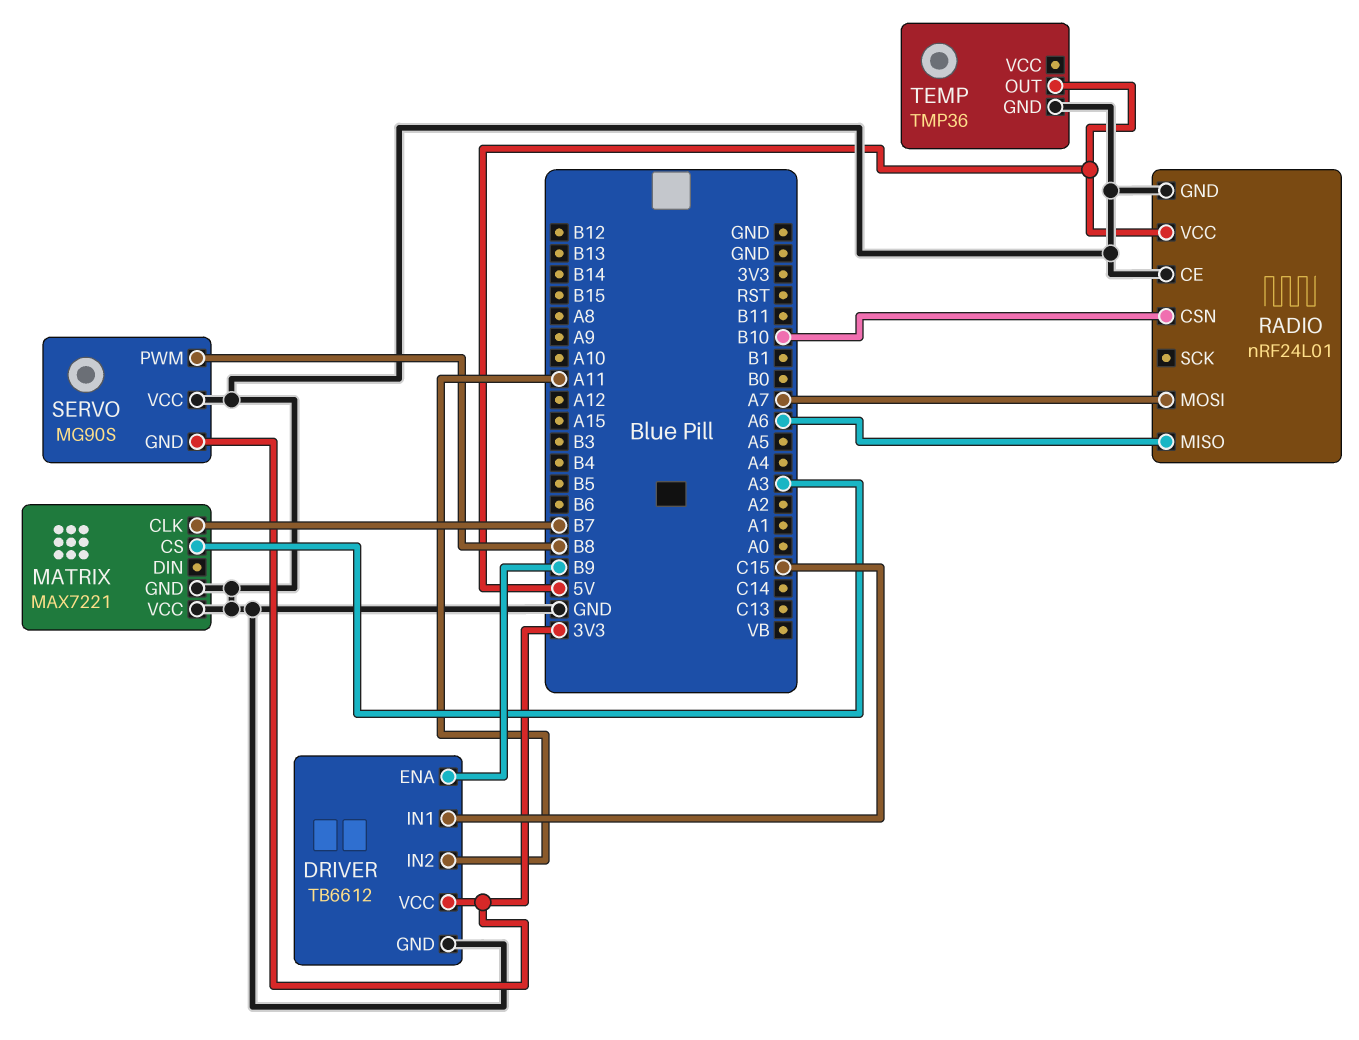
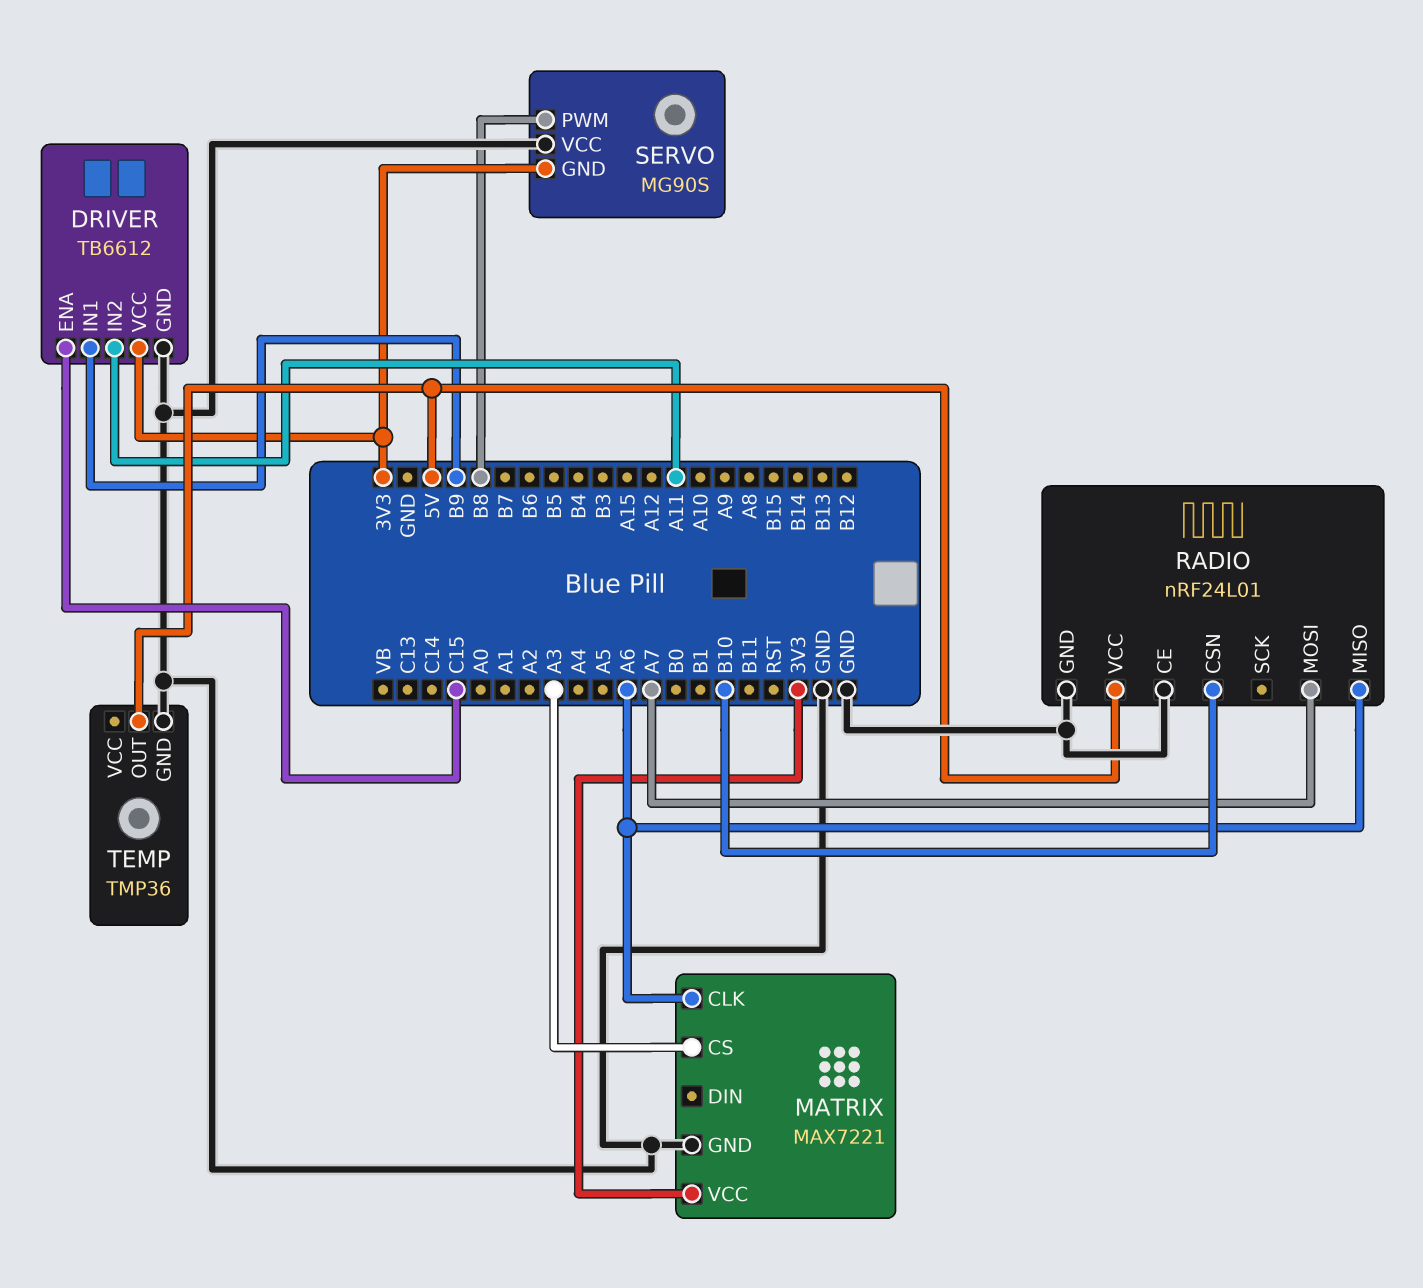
DRIVER pin ENA: B9 -> C15
DRIVER pin IN1: C15 -> B9
MATRIX pin CLK: B7 -> A6
MATRIX pin VCC: GND -> 3V3

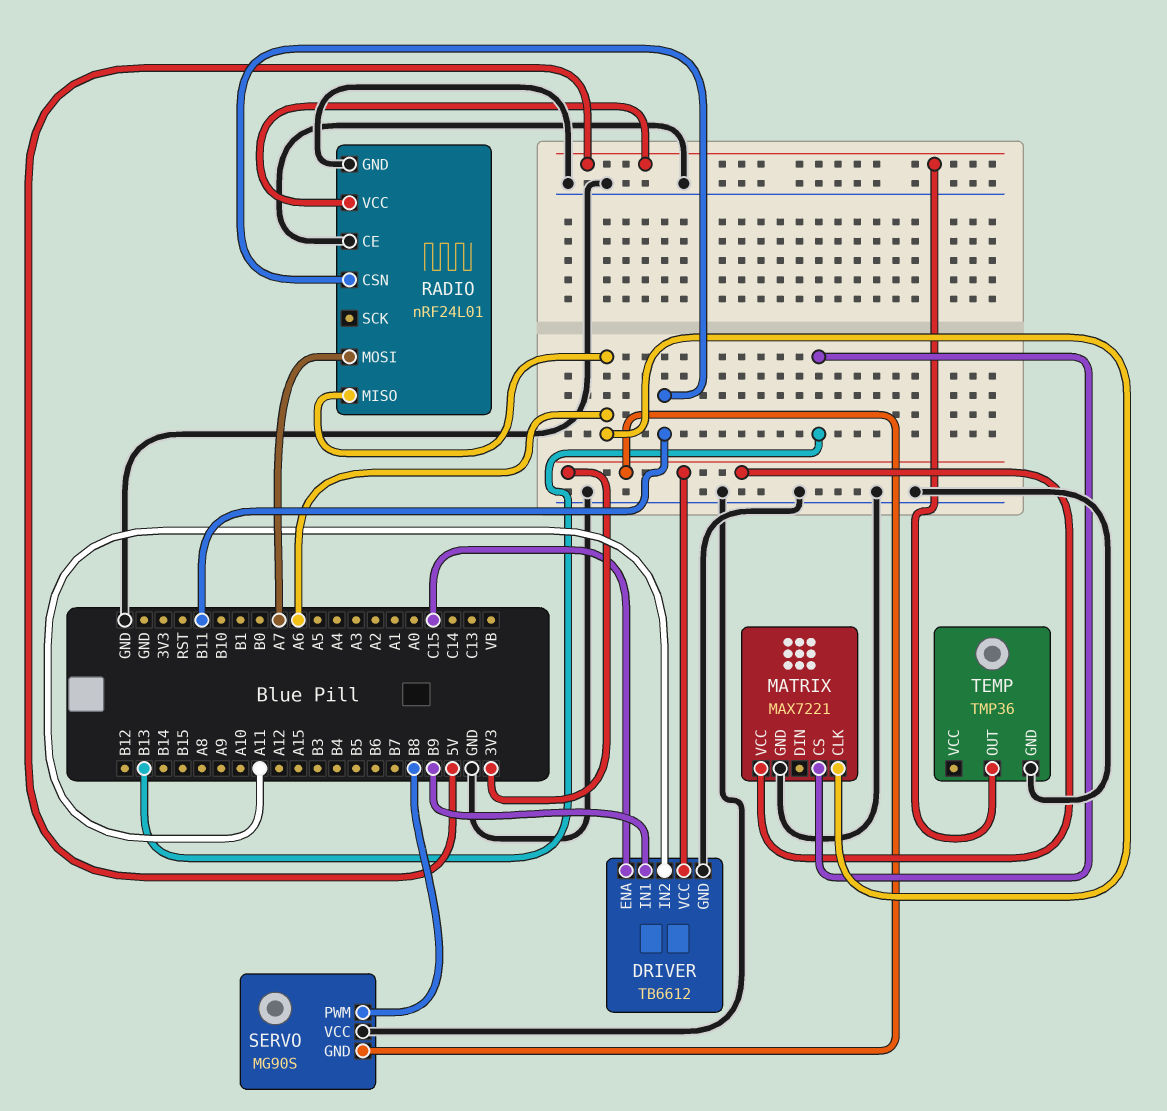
MATRIX pin CS: A3 -> B13
RADIO pin CSN: B10 -> B11

